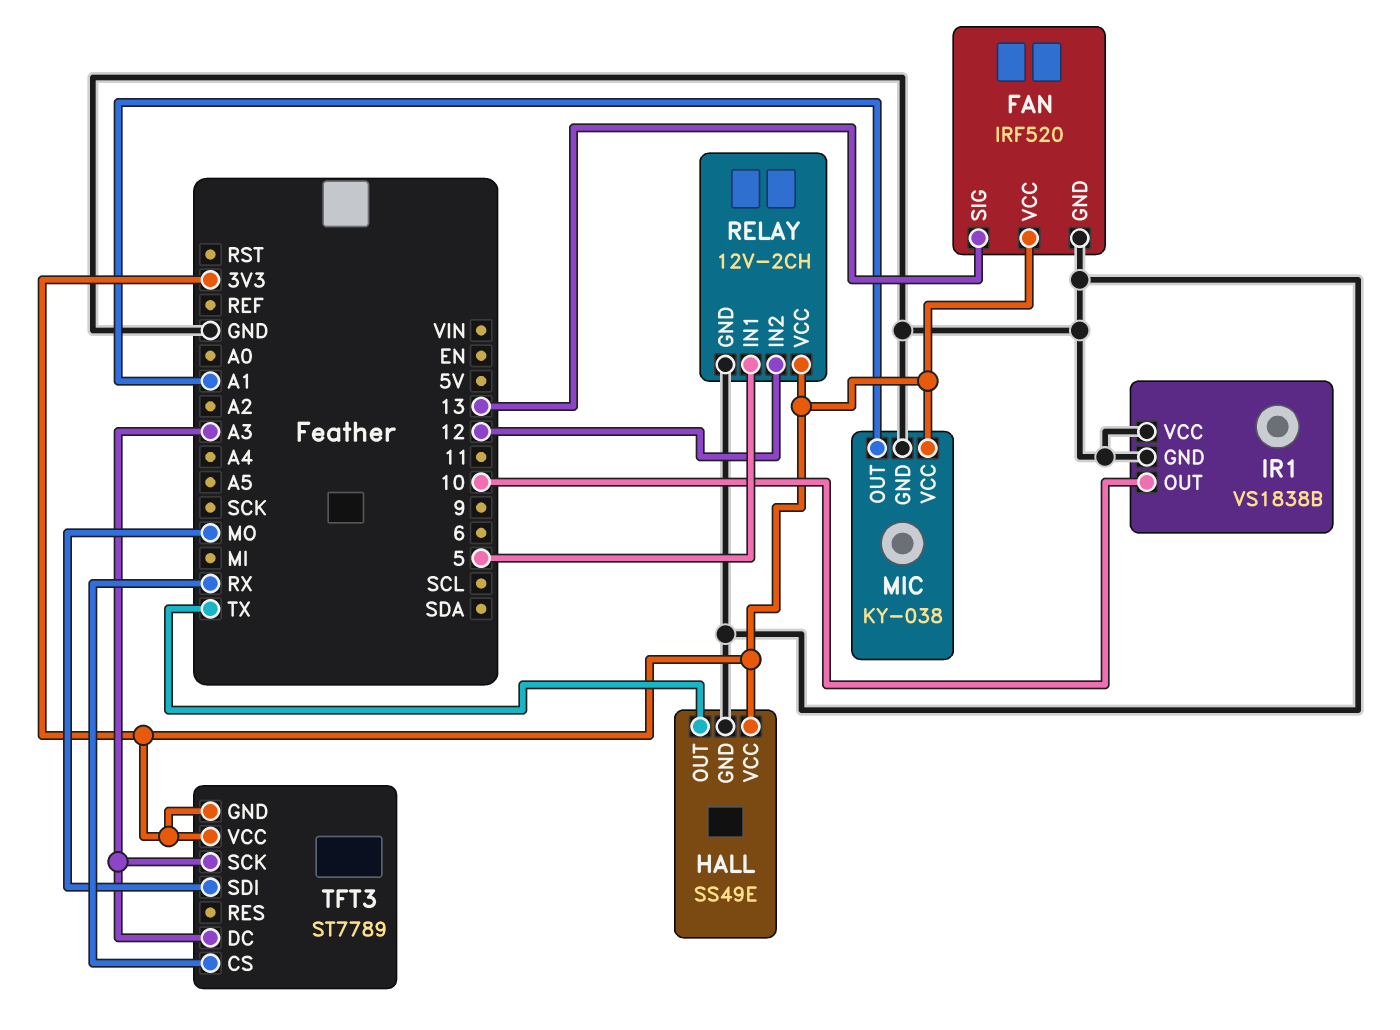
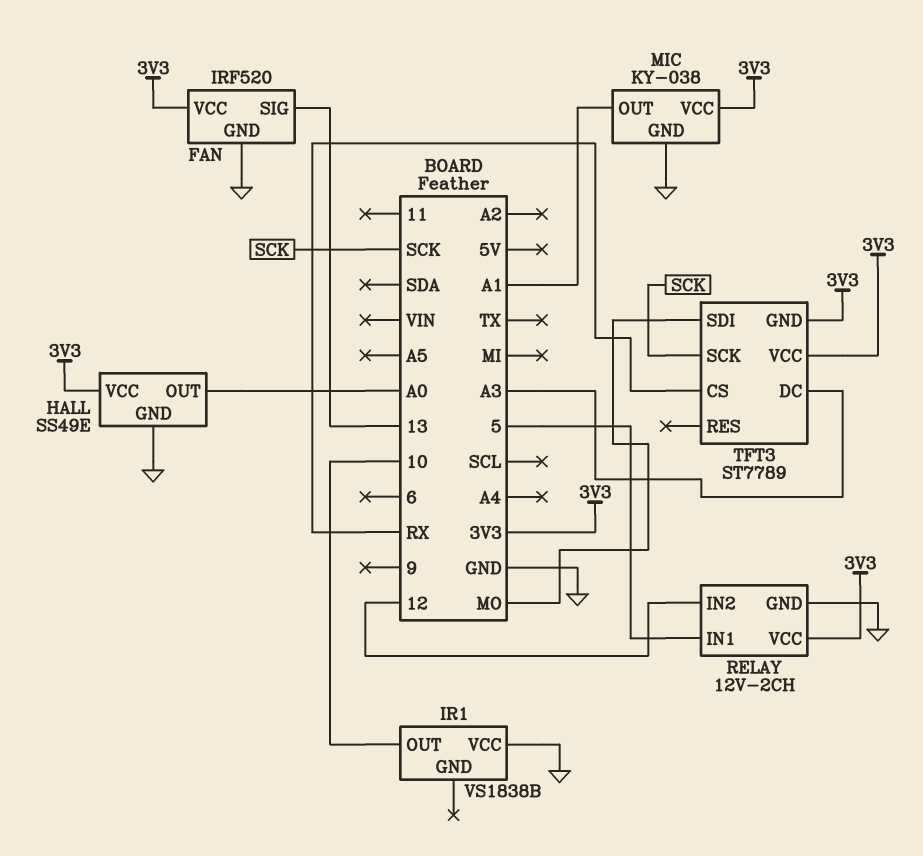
HALL pin OUT: TX -> A0
IR1 pin GND: GND -> none
TFT3 pin SCK: A3 -> SCK

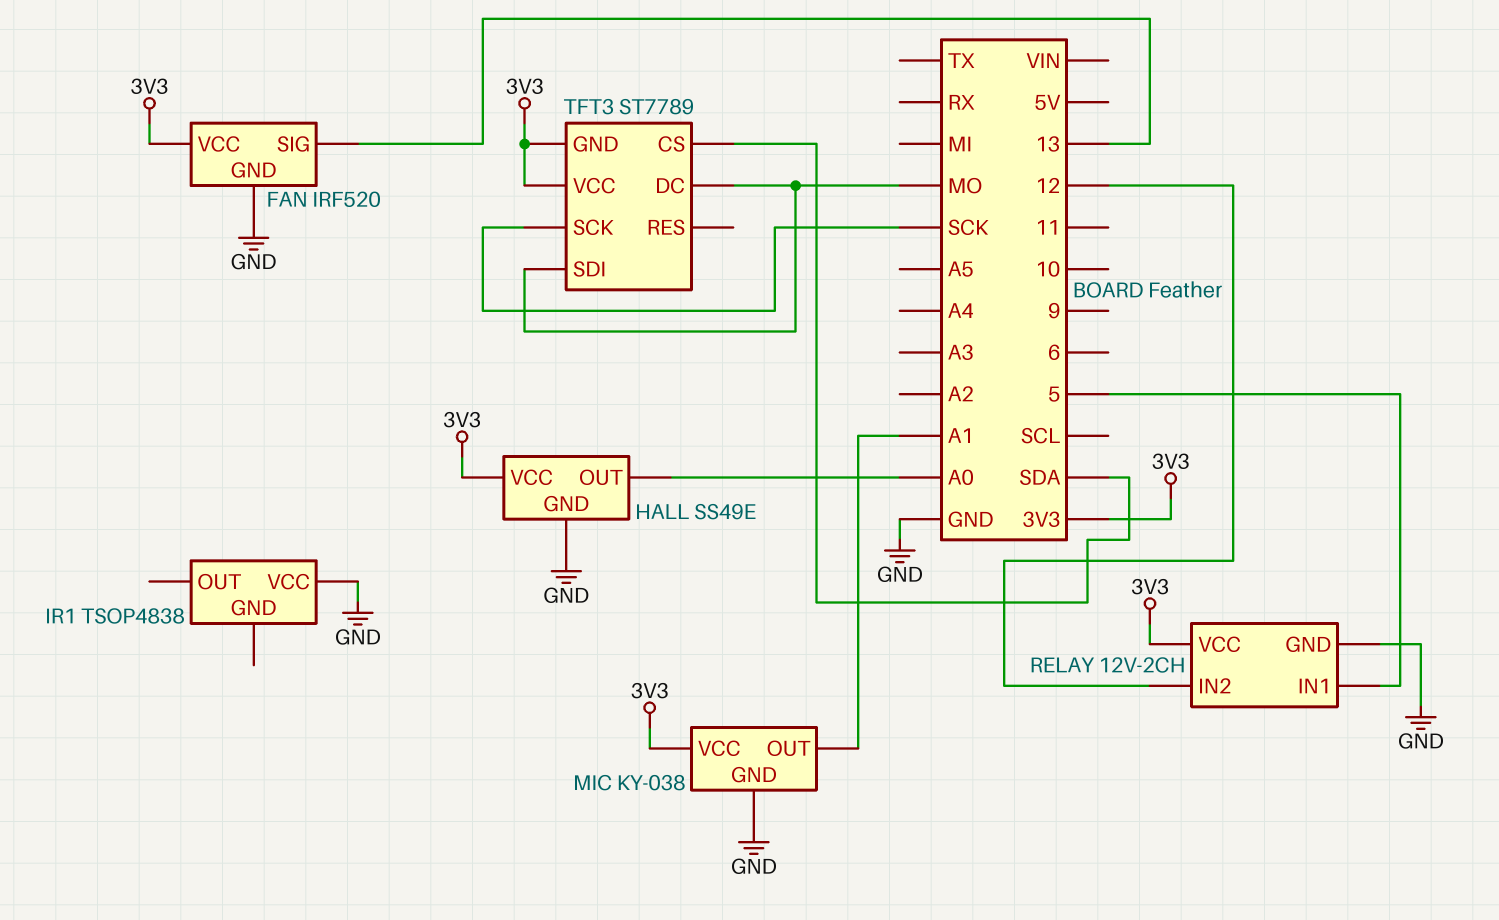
IR1: VS1838B -> TSOP4838
IR1 pin OUT: 10 -> none
TFT3 pin CS: RX -> SDA
TFT3 pin DC: A3 -> MO

